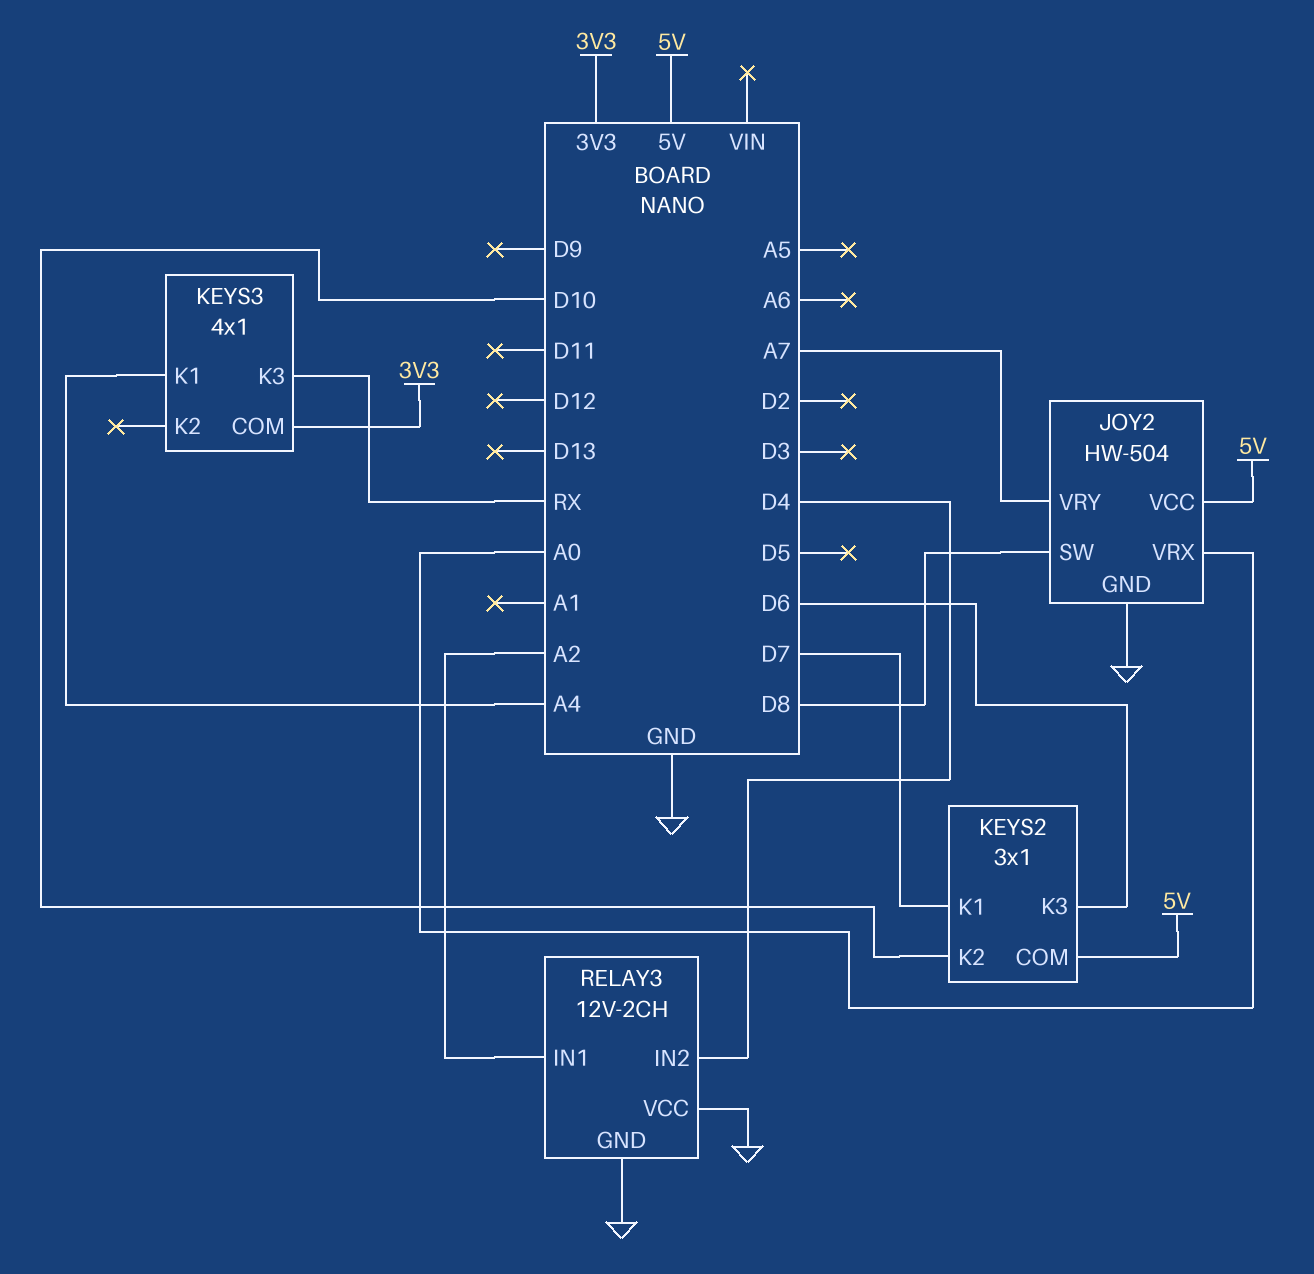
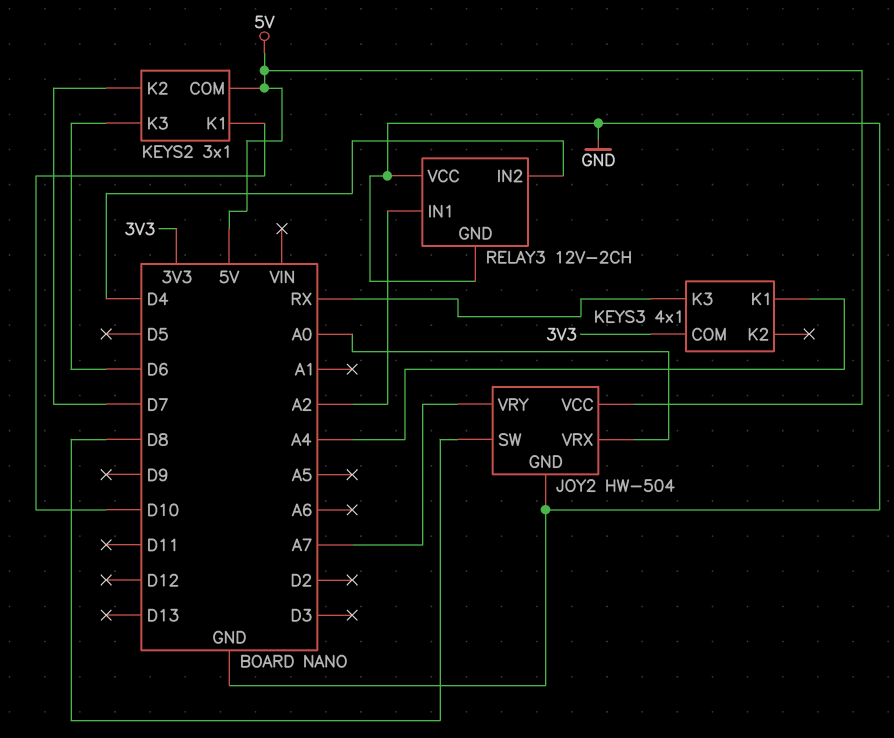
KEYS2 pin K1: D7 -> D10
KEYS2 pin K2: D10 -> D7

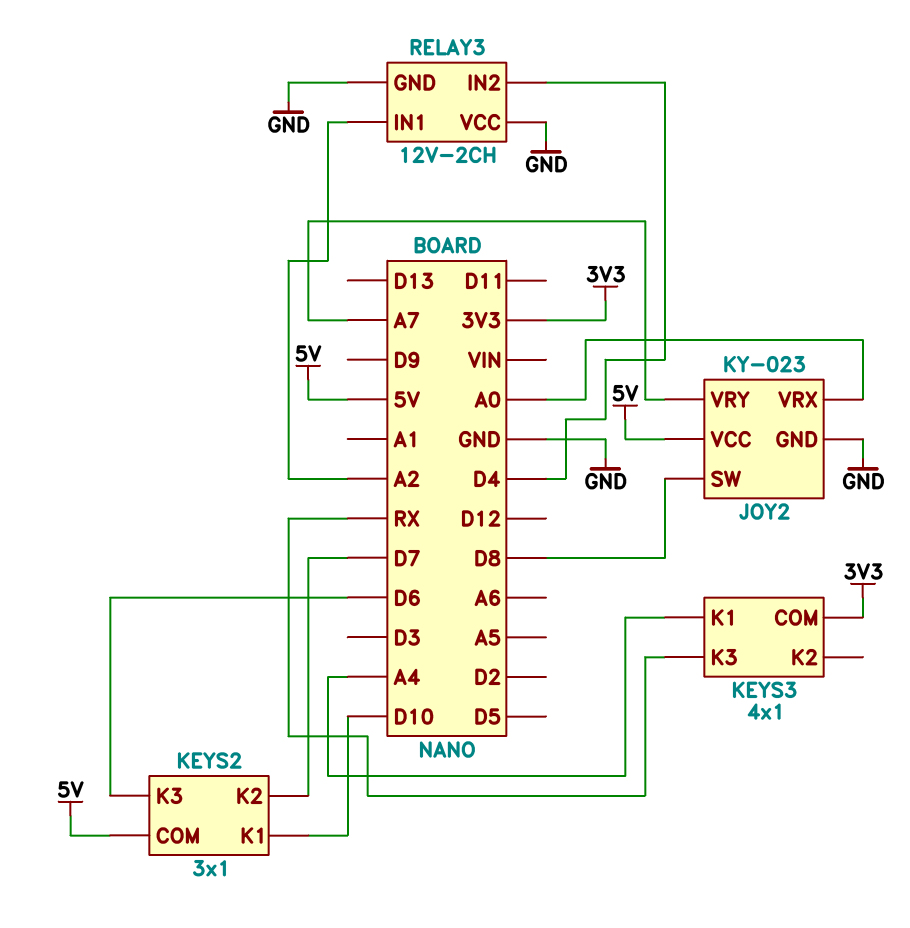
JOY2: HW-504 -> KY-023

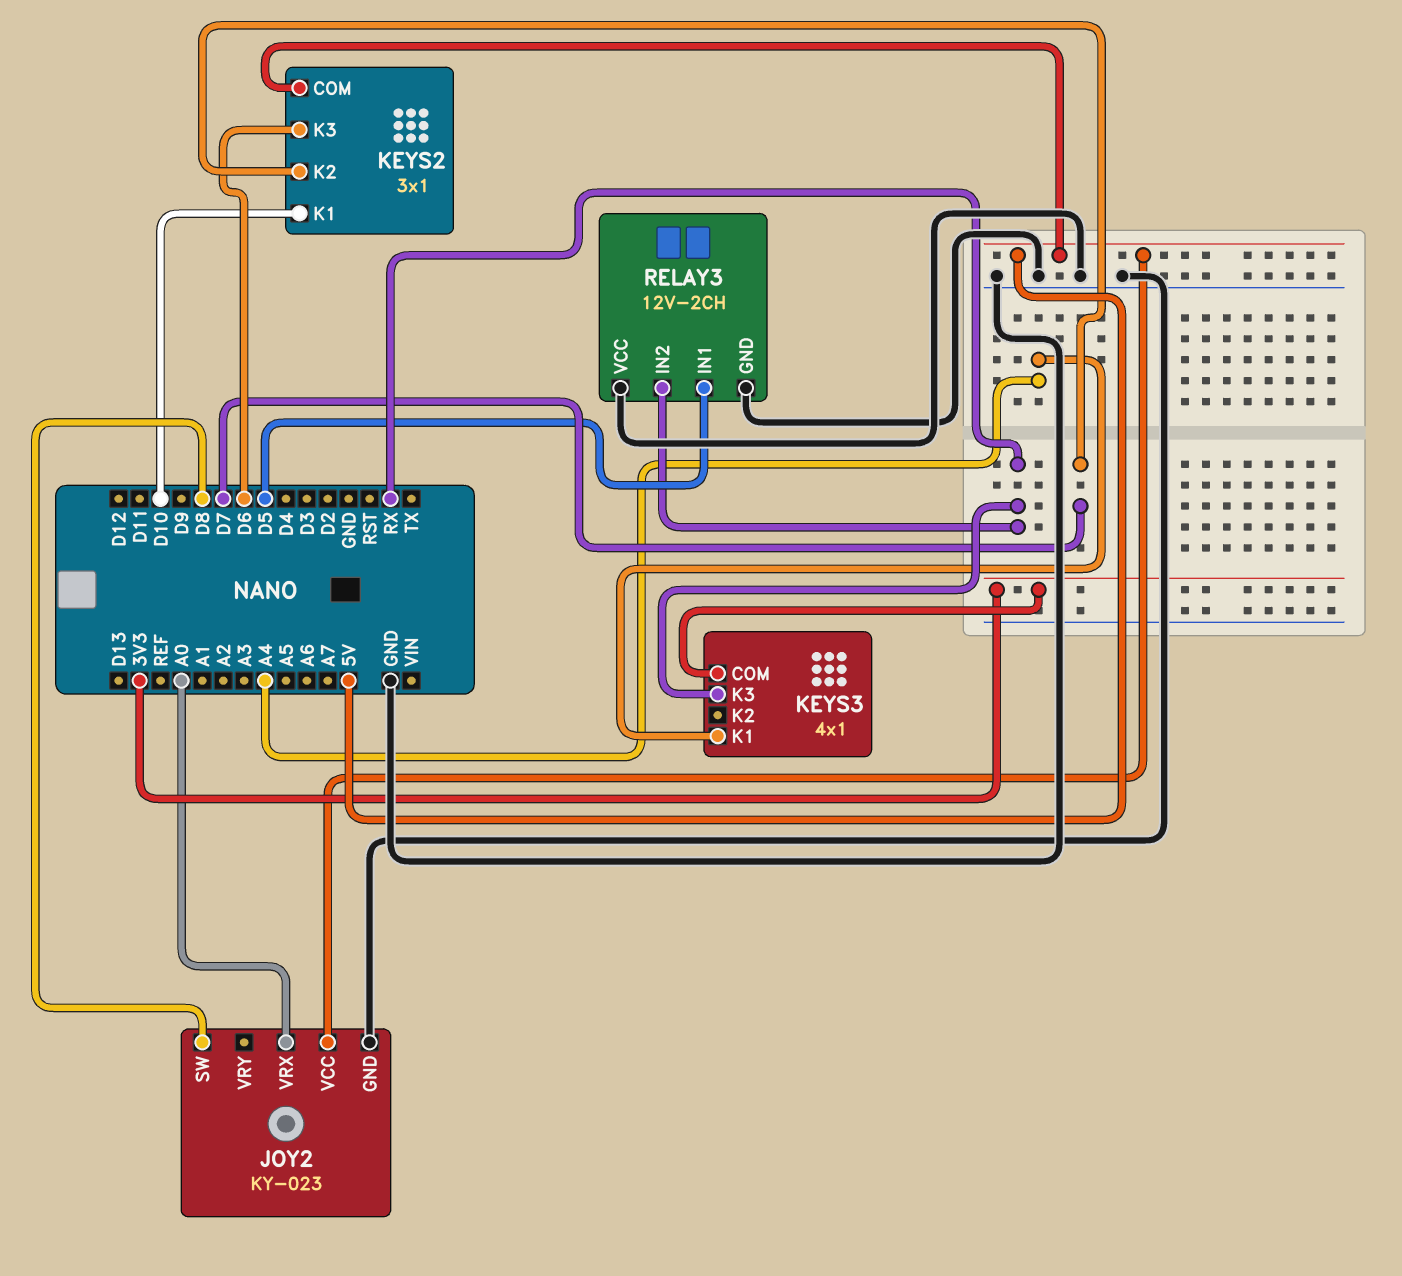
JOY2 pin VRY: A7 -> none
RELAY3 pin IN1: A2 -> D5
RELAY3 pin IN2: D4 -> RX

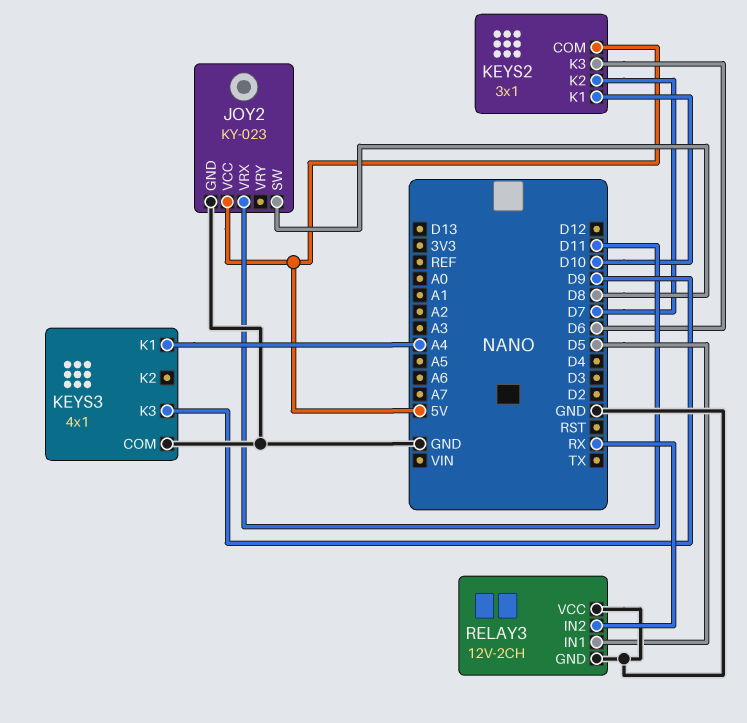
JOY2 pin VRX: A0 -> D11
KEYS3 pin COM: 3V3 -> GND
KEYS3 pin K3: RX -> D9

